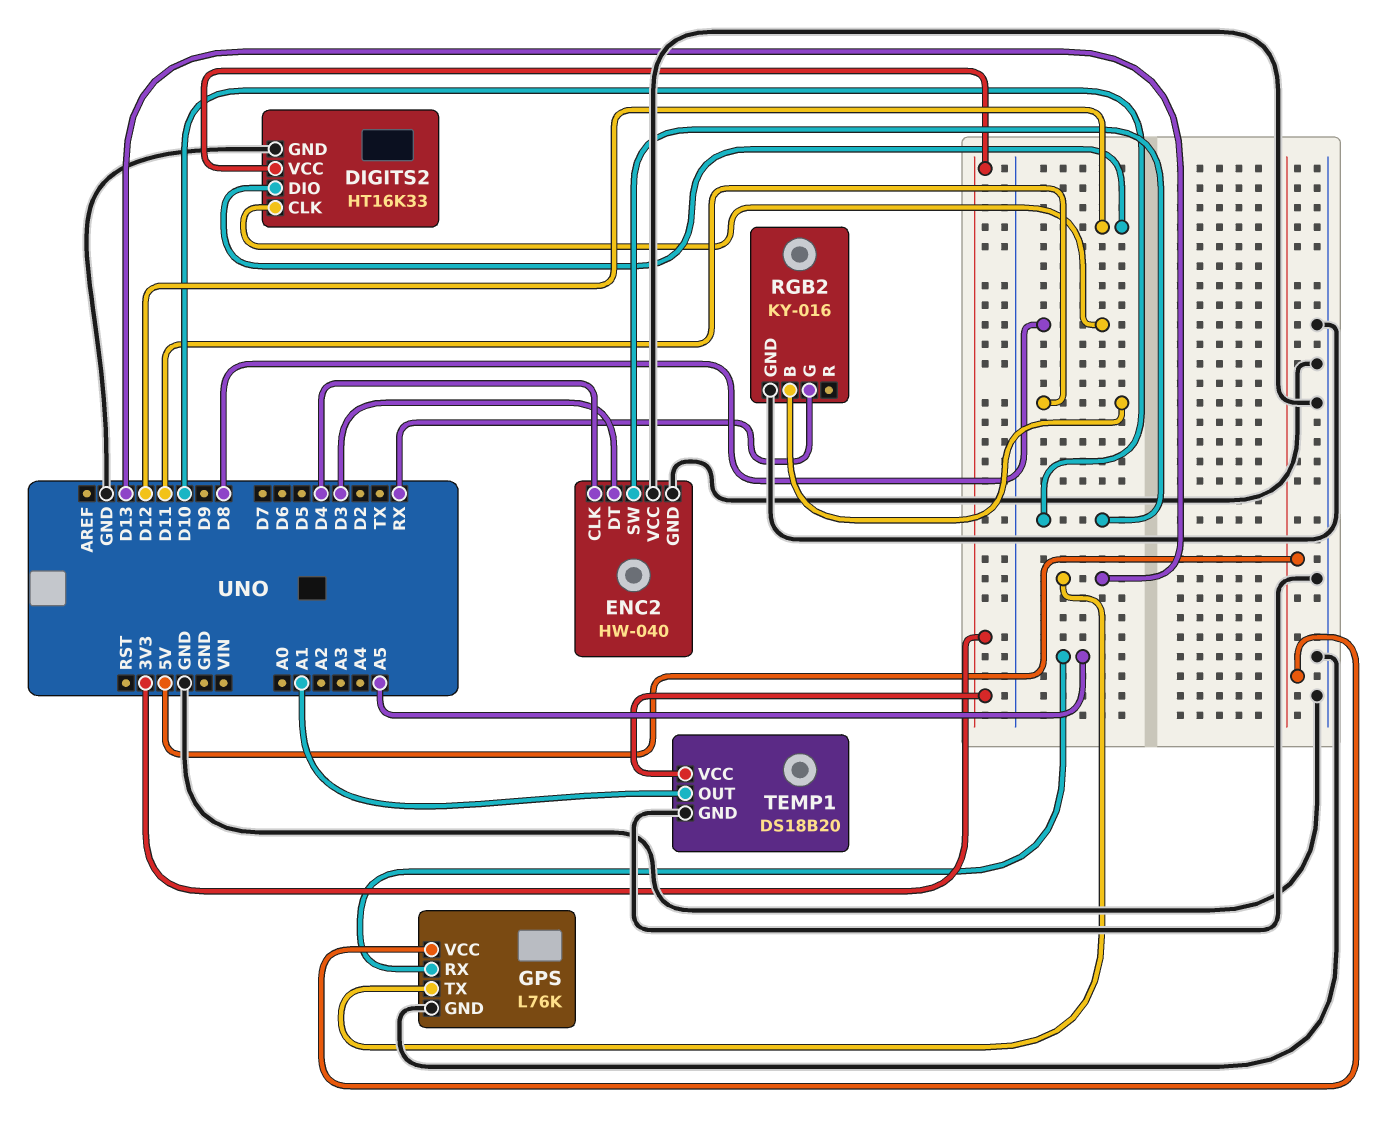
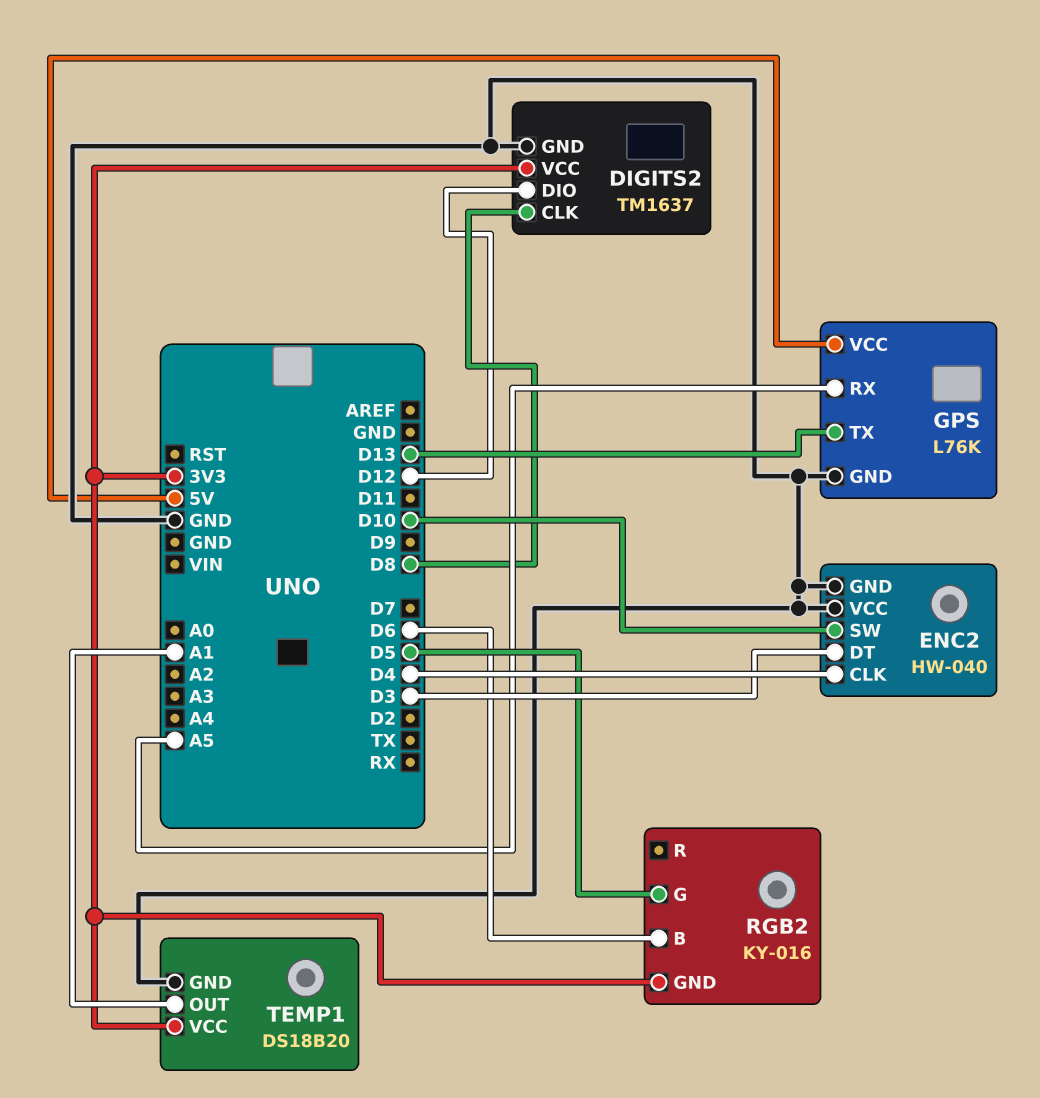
DIGITS2: HT16K33 -> TM1637
RGB2 pin B: D11 -> D6
RGB2 pin G: RX -> D5
RGB2 pin GND: GND -> 3V3

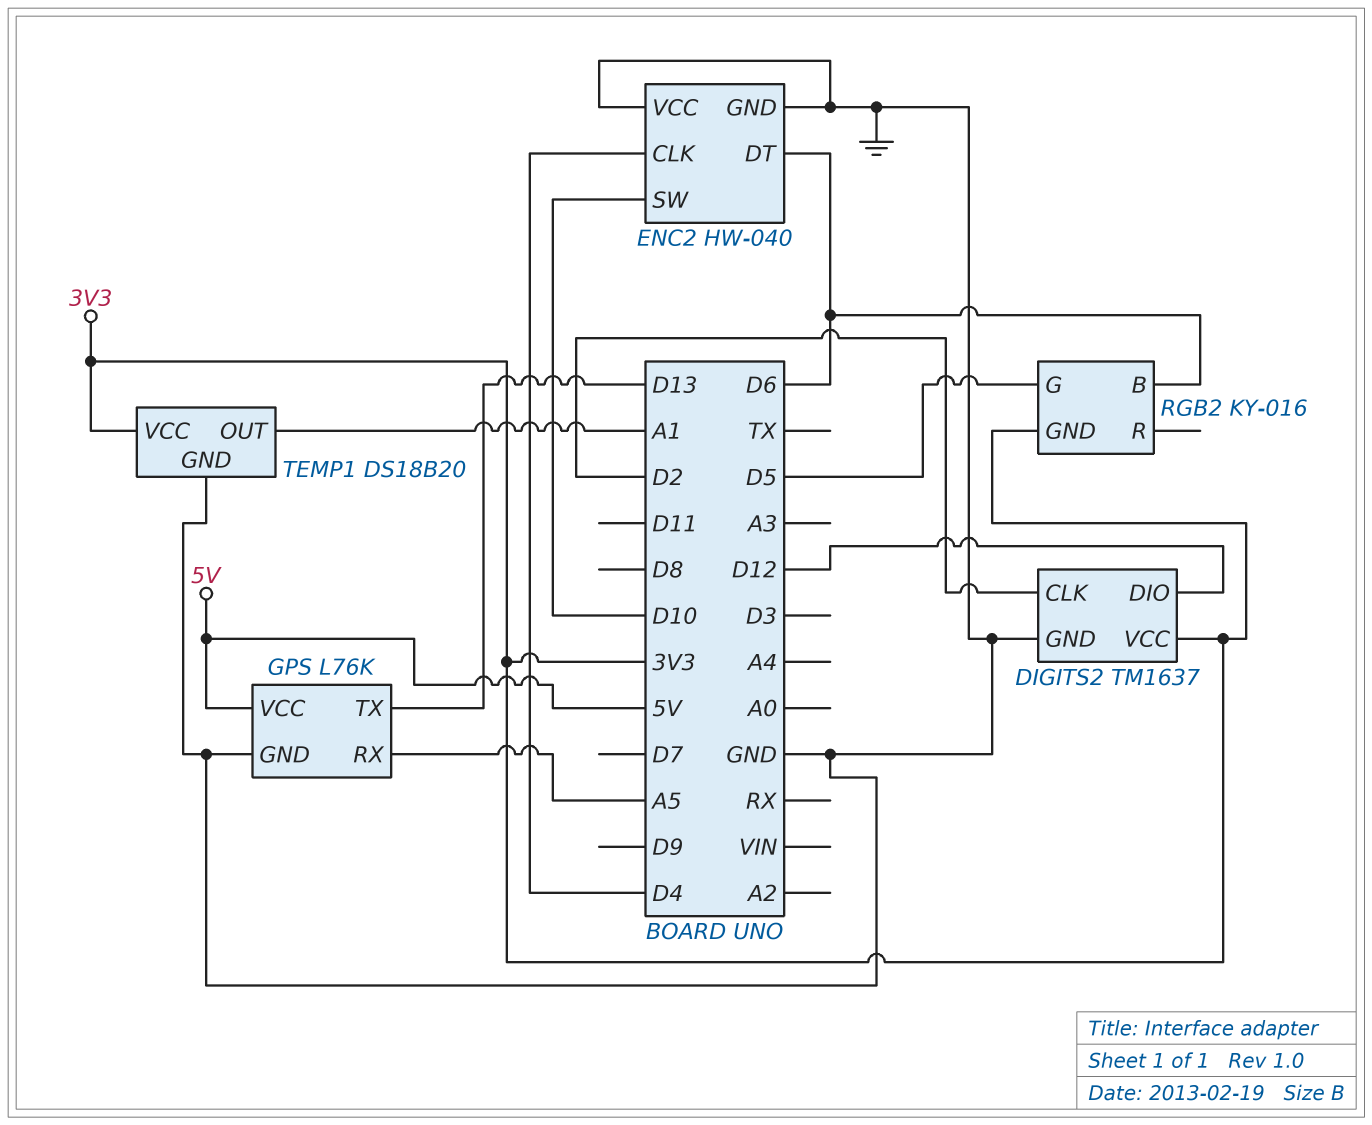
DIGITS2 pin CLK: D8 -> D2
ENC2 pin DT: D3 -> D6

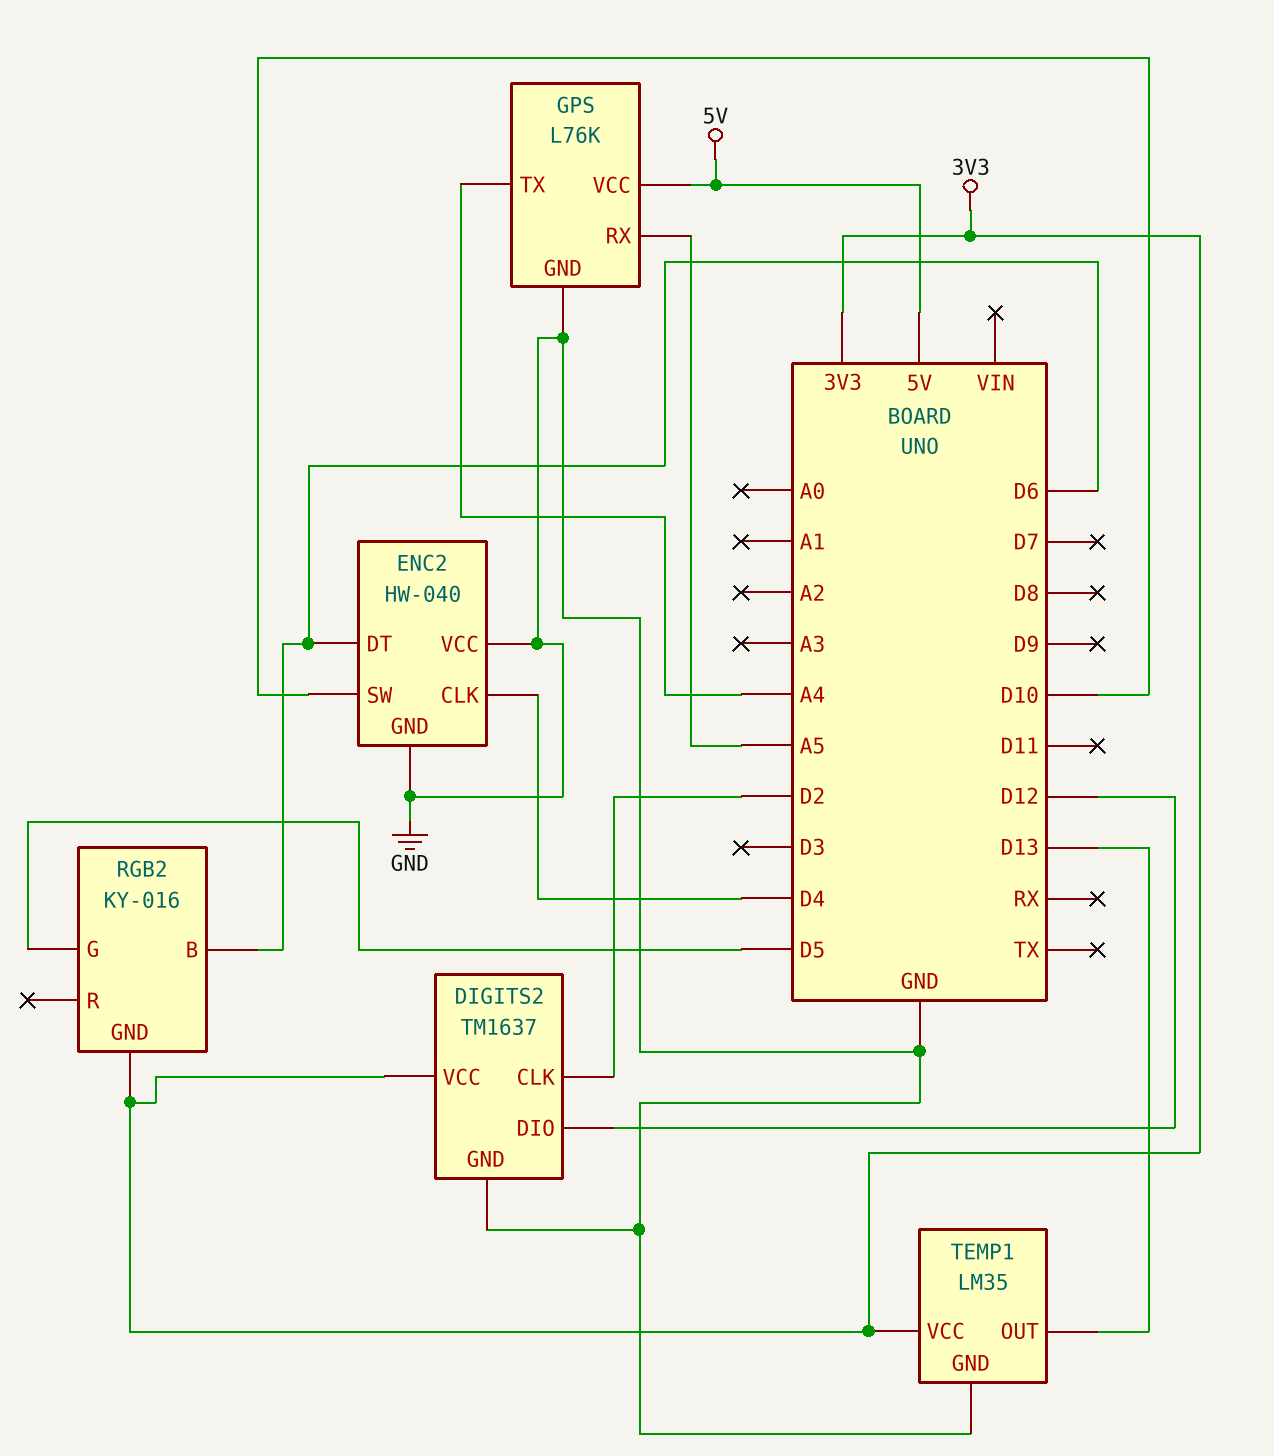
GPS pin TX: D13 -> A4
TEMP1: DS18B20 -> LM35
TEMP1 pin OUT: A1 -> D13

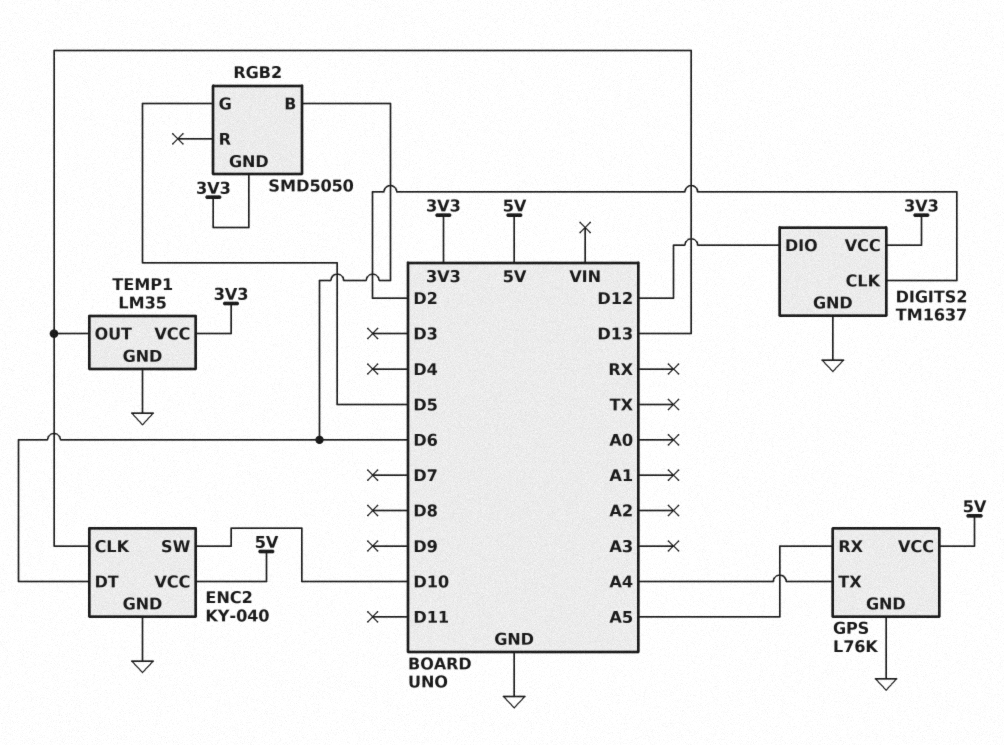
ENC2: HW-040 -> KY-040
ENC2 pin CLK: D4 -> D13
ENC2 pin VCC: GND -> 5V
RGB2: KY-016 -> SMD5050

